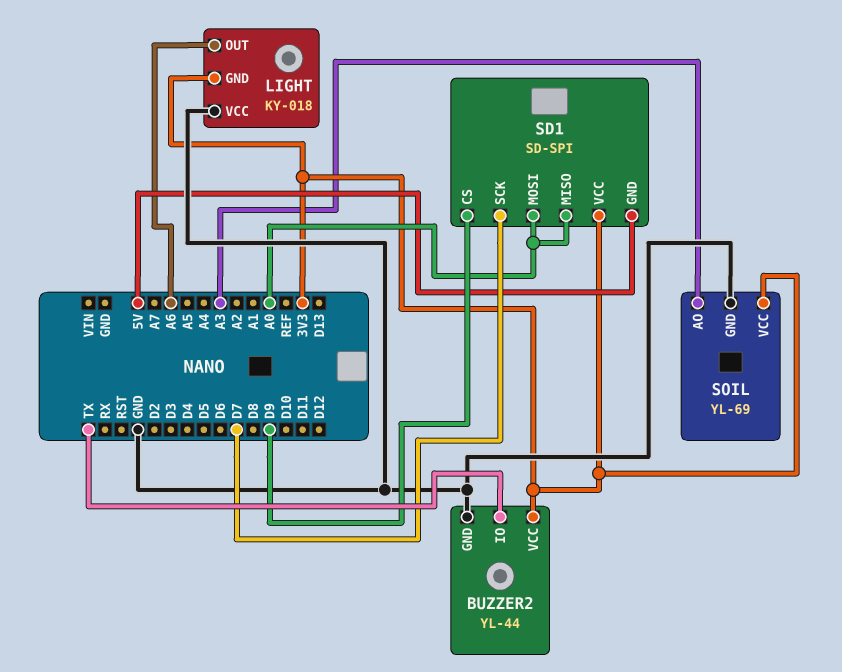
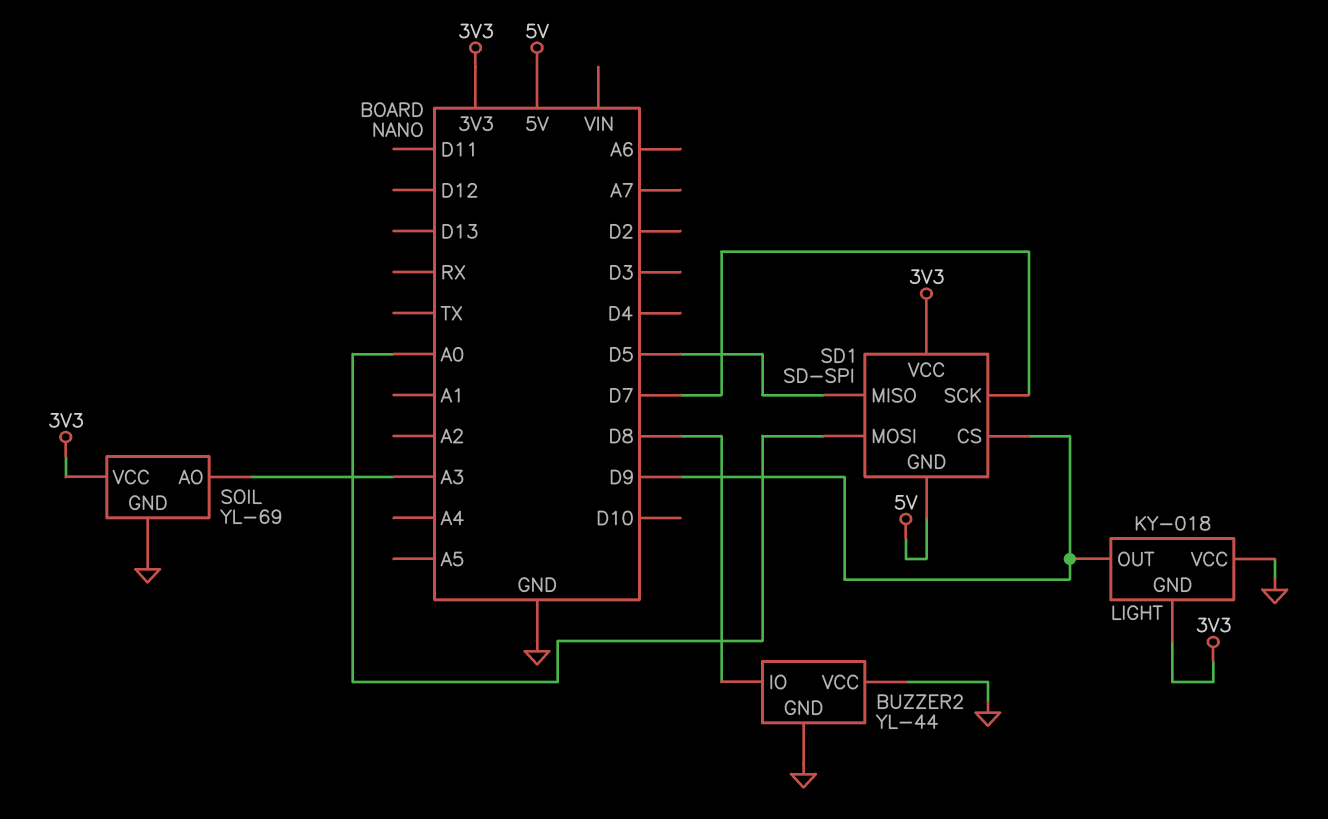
BUZZER2 pin IO: TX -> D8
BUZZER2 pin VCC: 3V3 -> GND
LIGHT pin OUT: A6 -> D9
SD1 pin MISO: A0 -> D5

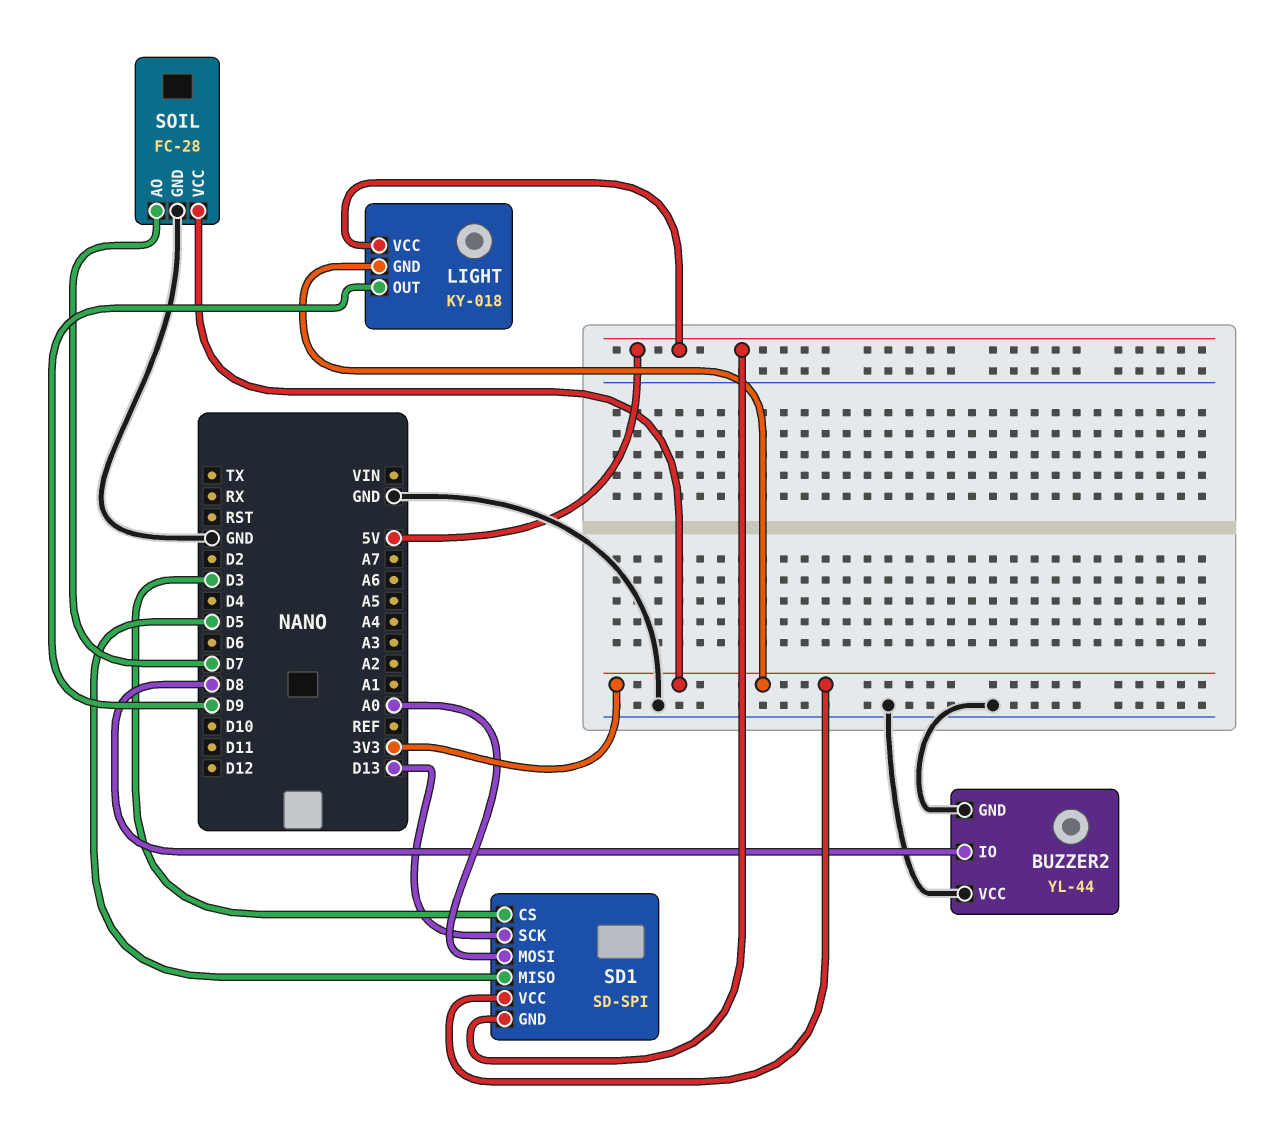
LIGHT pin VCC: GND -> 5V
SD1 pin CS: D9 -> D3
SD1 pin SCK: D7 -> D13
SOIL: YL-69 -> FC-28
SOIL pin AO: A3 -> D7

